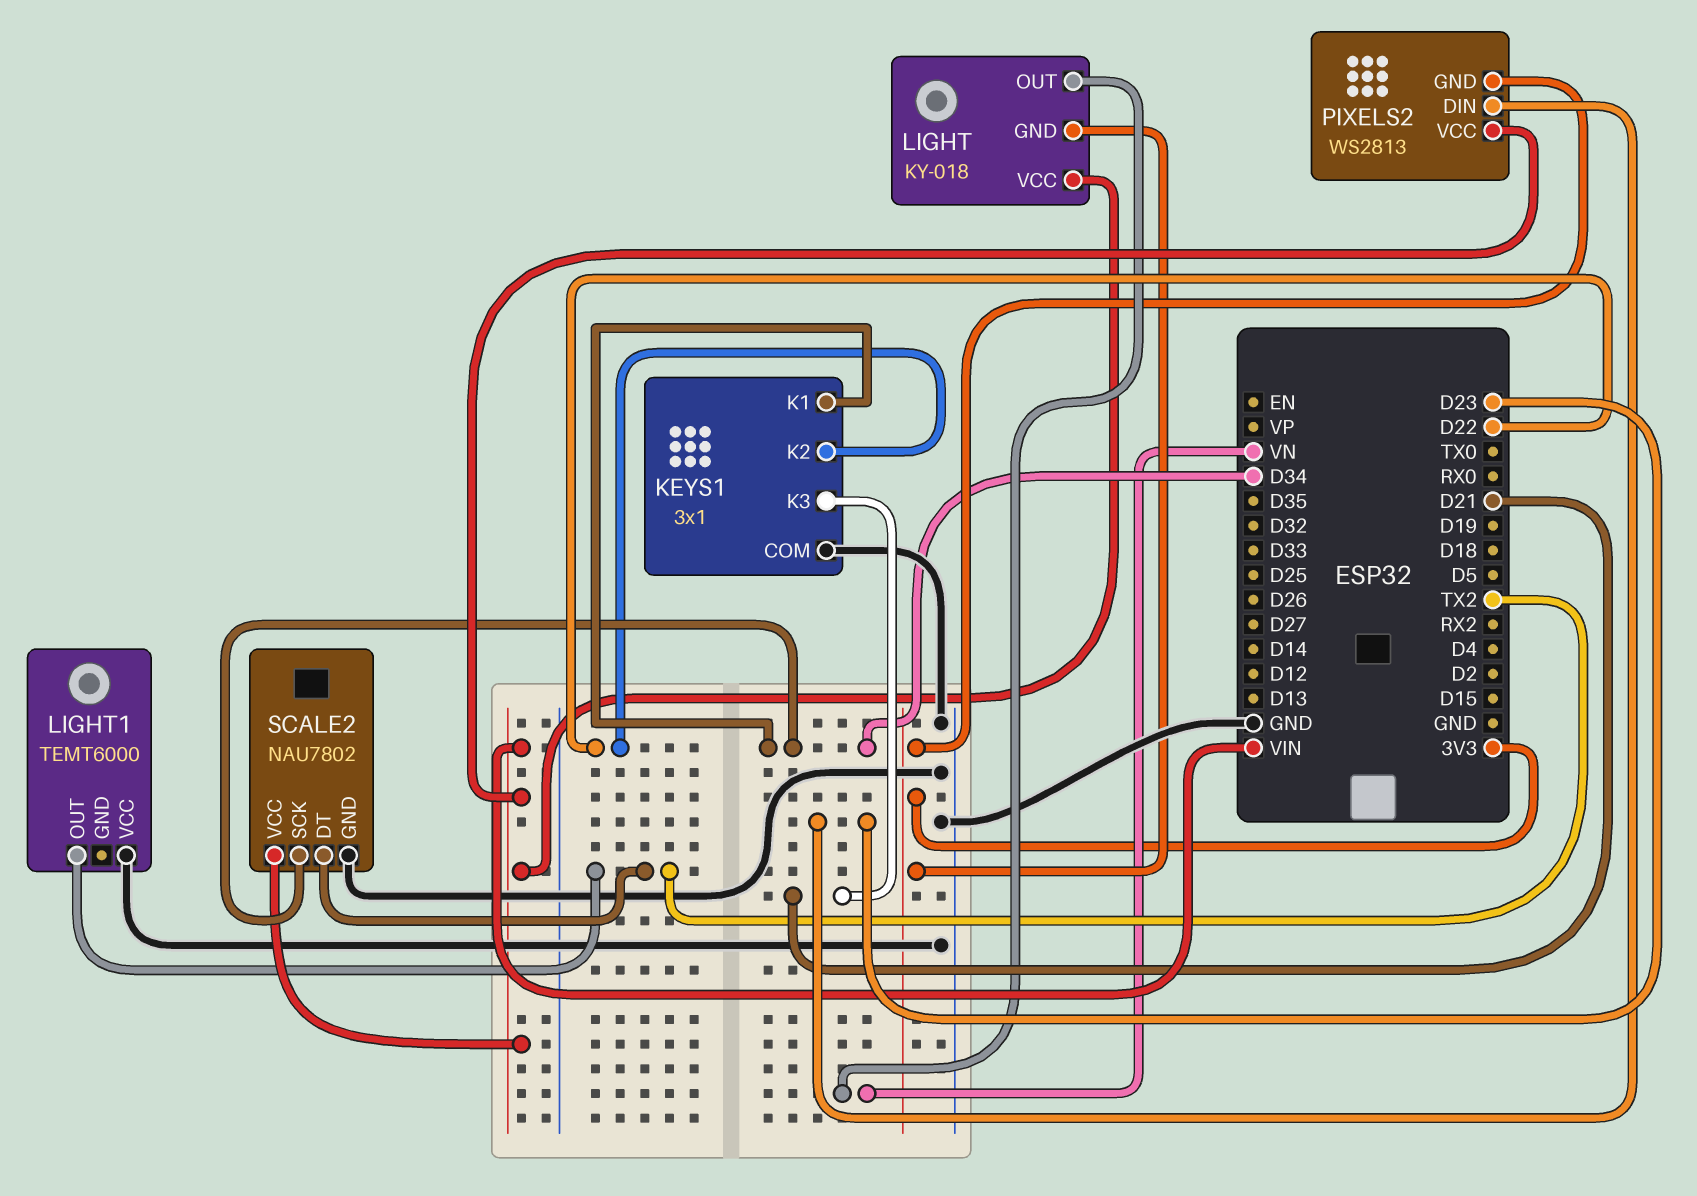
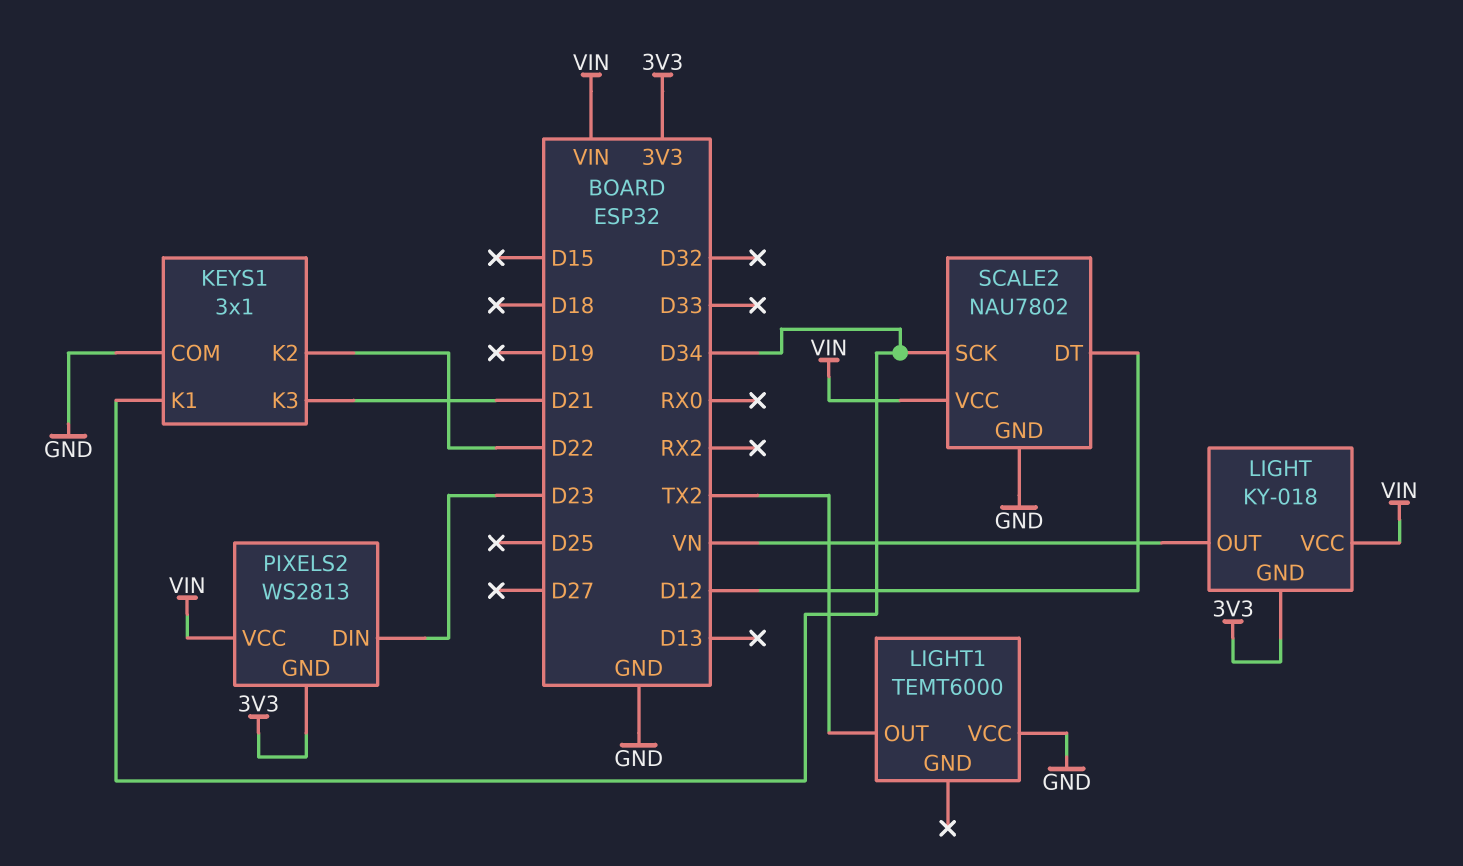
SCALE2 pin DT: TX2 -> D12

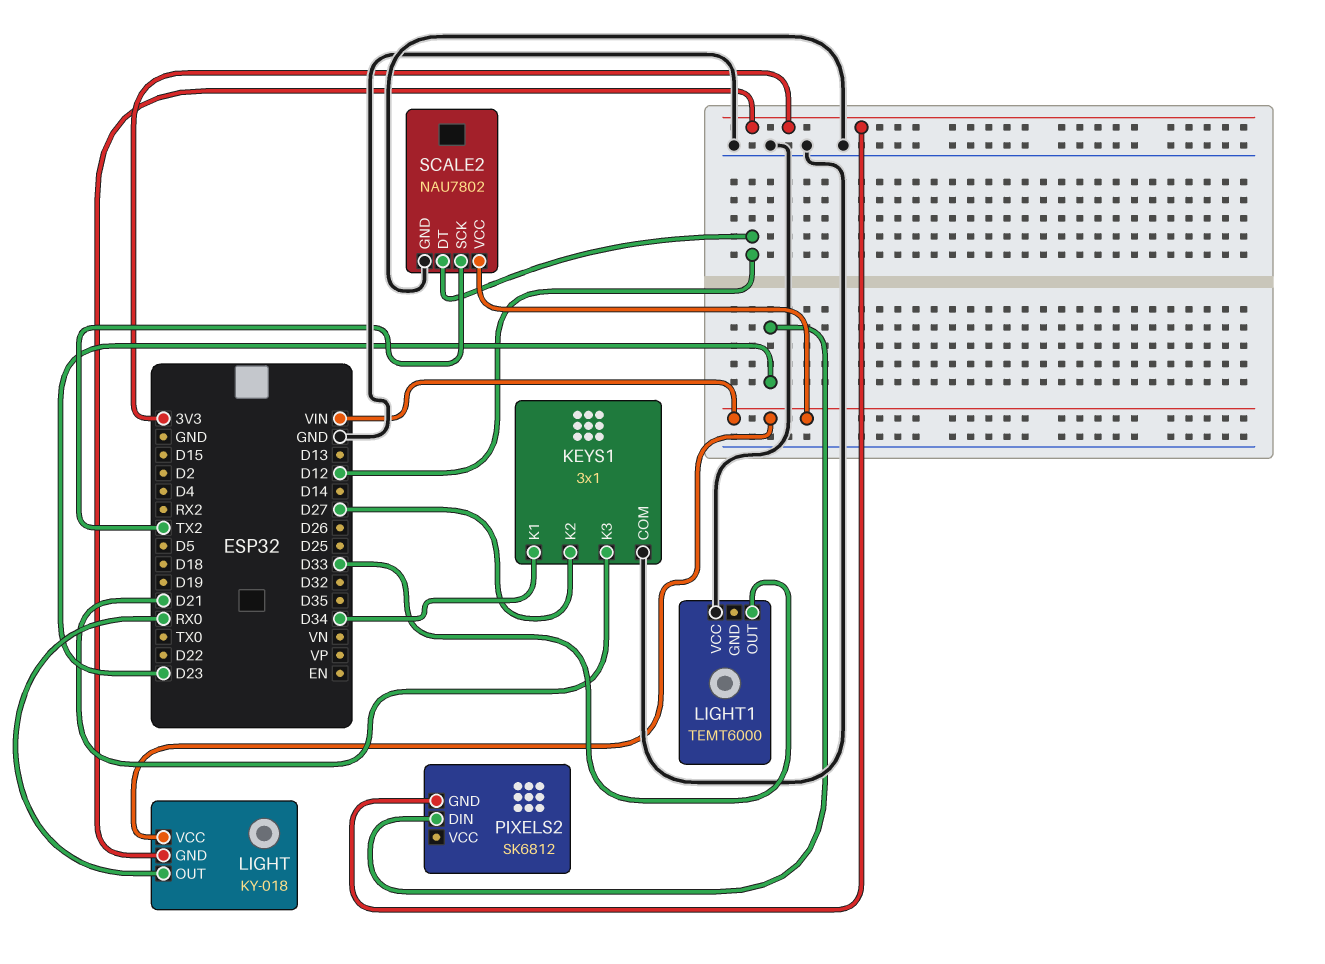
KEYS1 pin K2: D22 -> D27
LIGHT pin OUT: VN -> RX0
LIGHT1 pin OUT: TX2 -> D33
PIXELS2: WS2813 -> SK6812
PIXELS2 pin VCC: VIN -> none
SCALE2 pin SCK: D34 -> TX2

